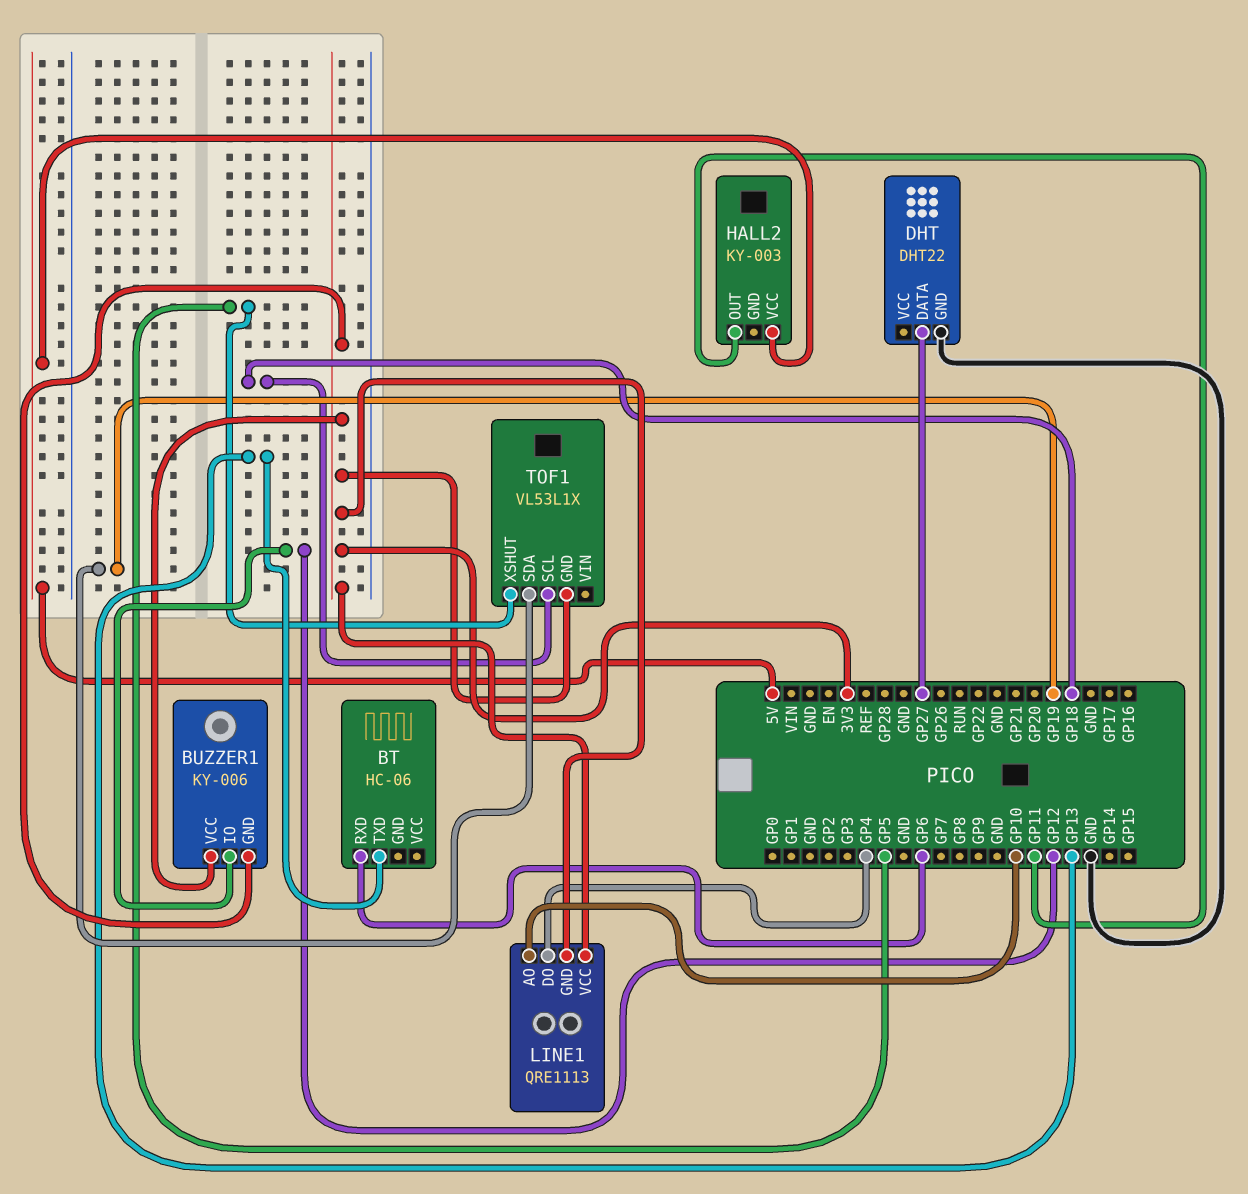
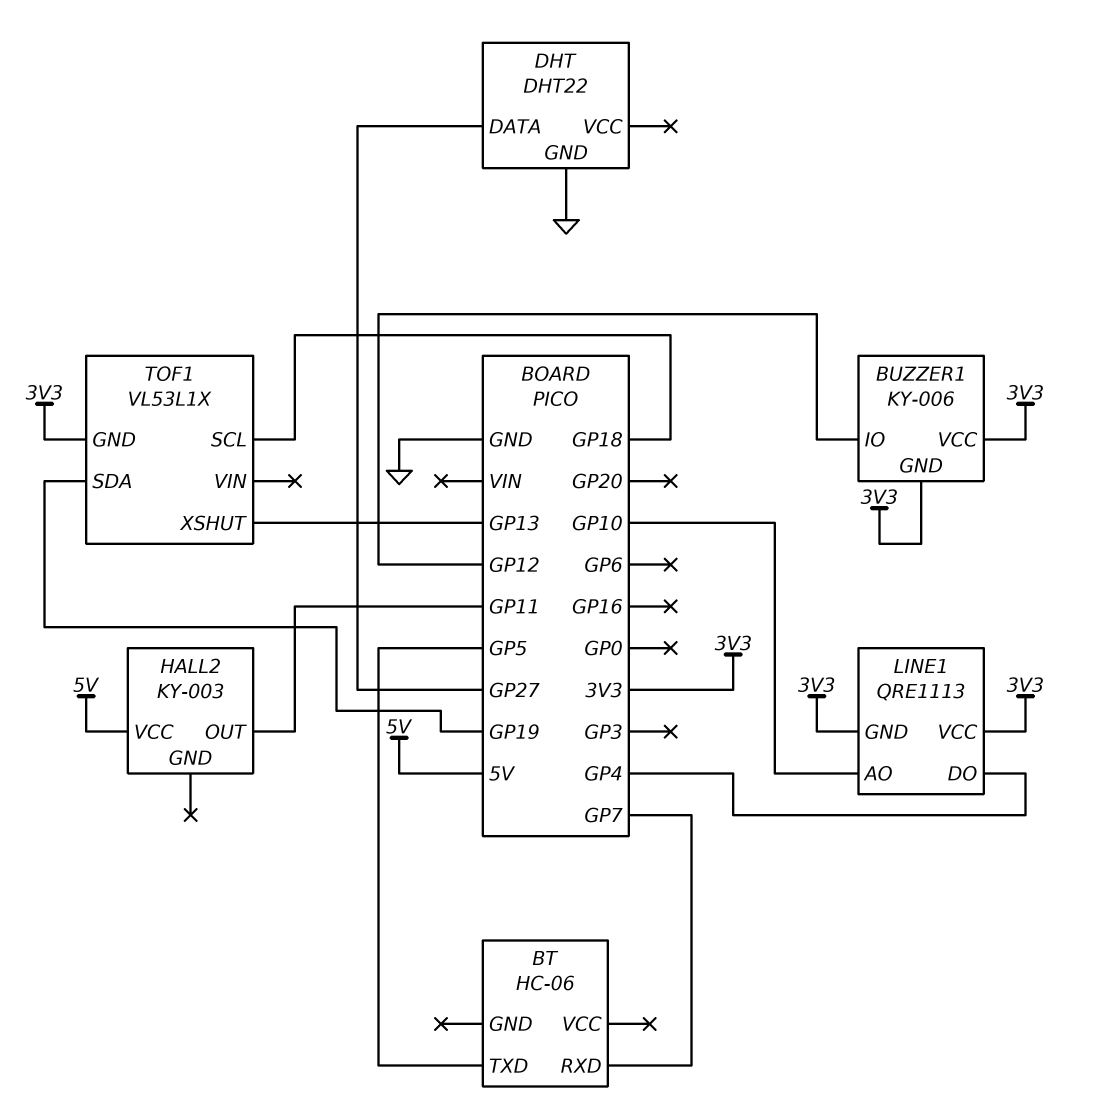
BT pin RXD: GP6 -> GP7
BT pin TXD: GP13 -> GP5
TOF1 pin XSHUT: GP5 -> GP13

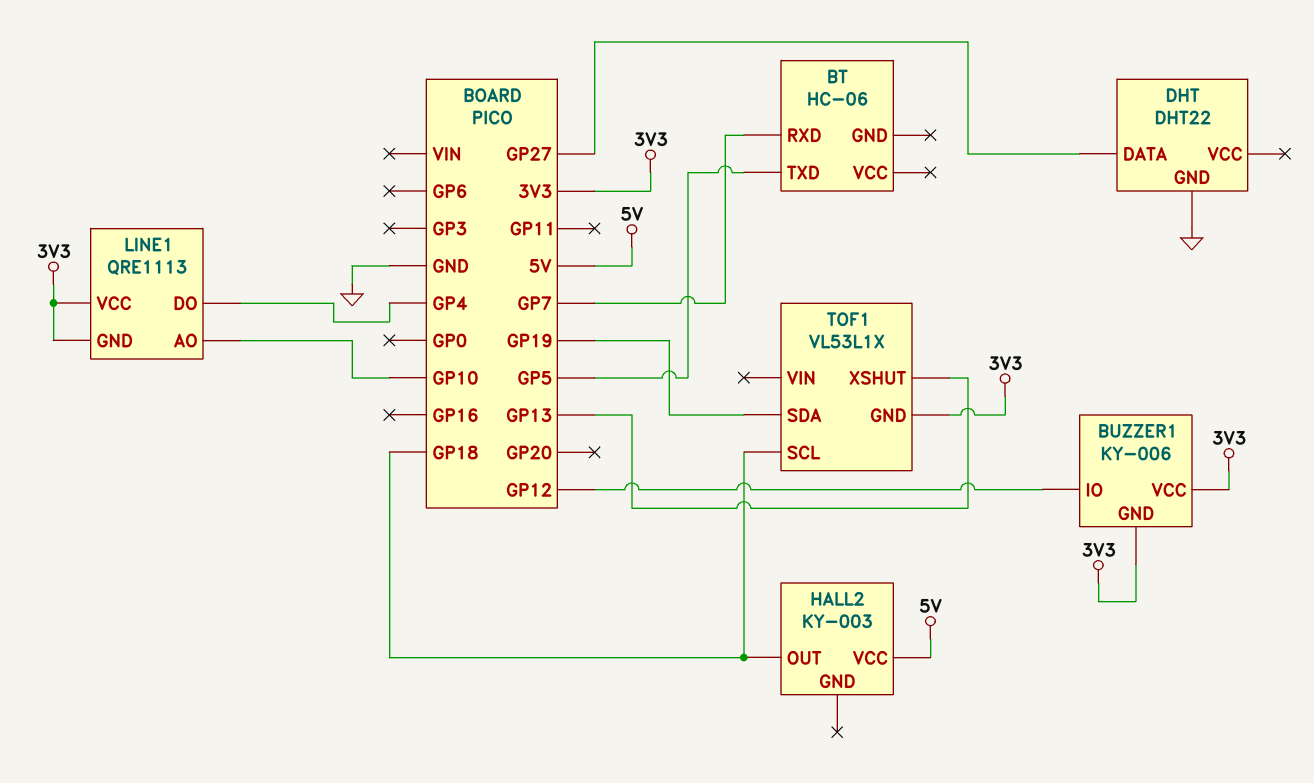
HALL2 pin OUT: GP11 -> GP18

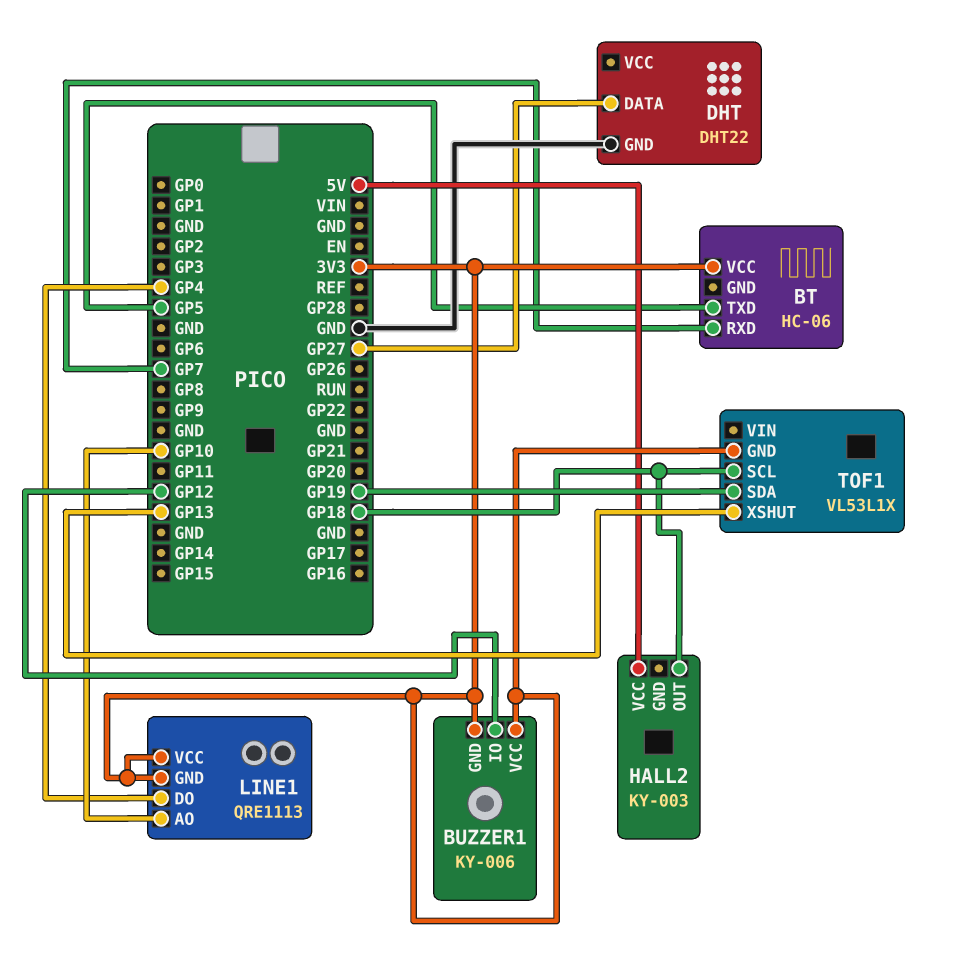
BT pin VCC: none -> 3V3

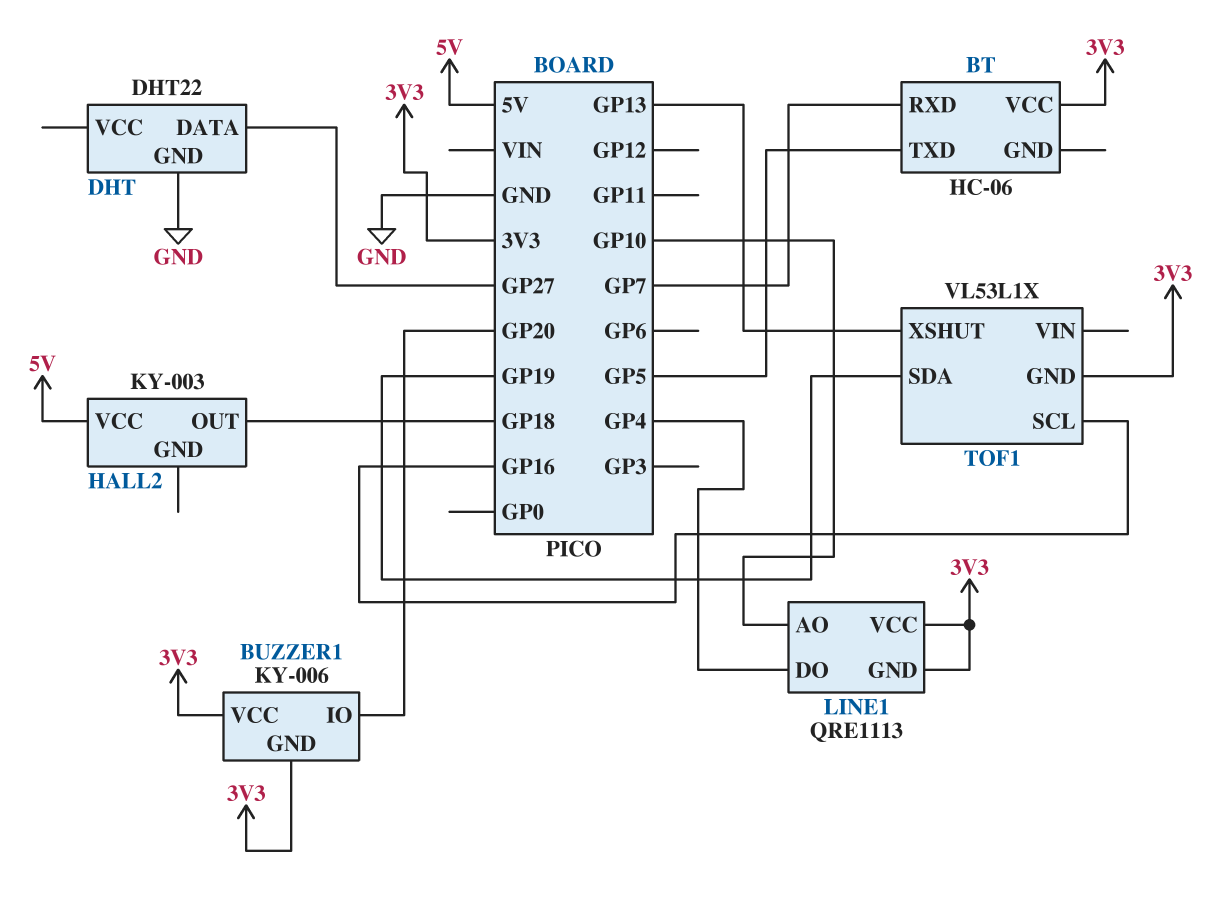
BUZZER1 pin IO: GP12 -> GP20
TOF1 pin SCL: GP18 -> GP16

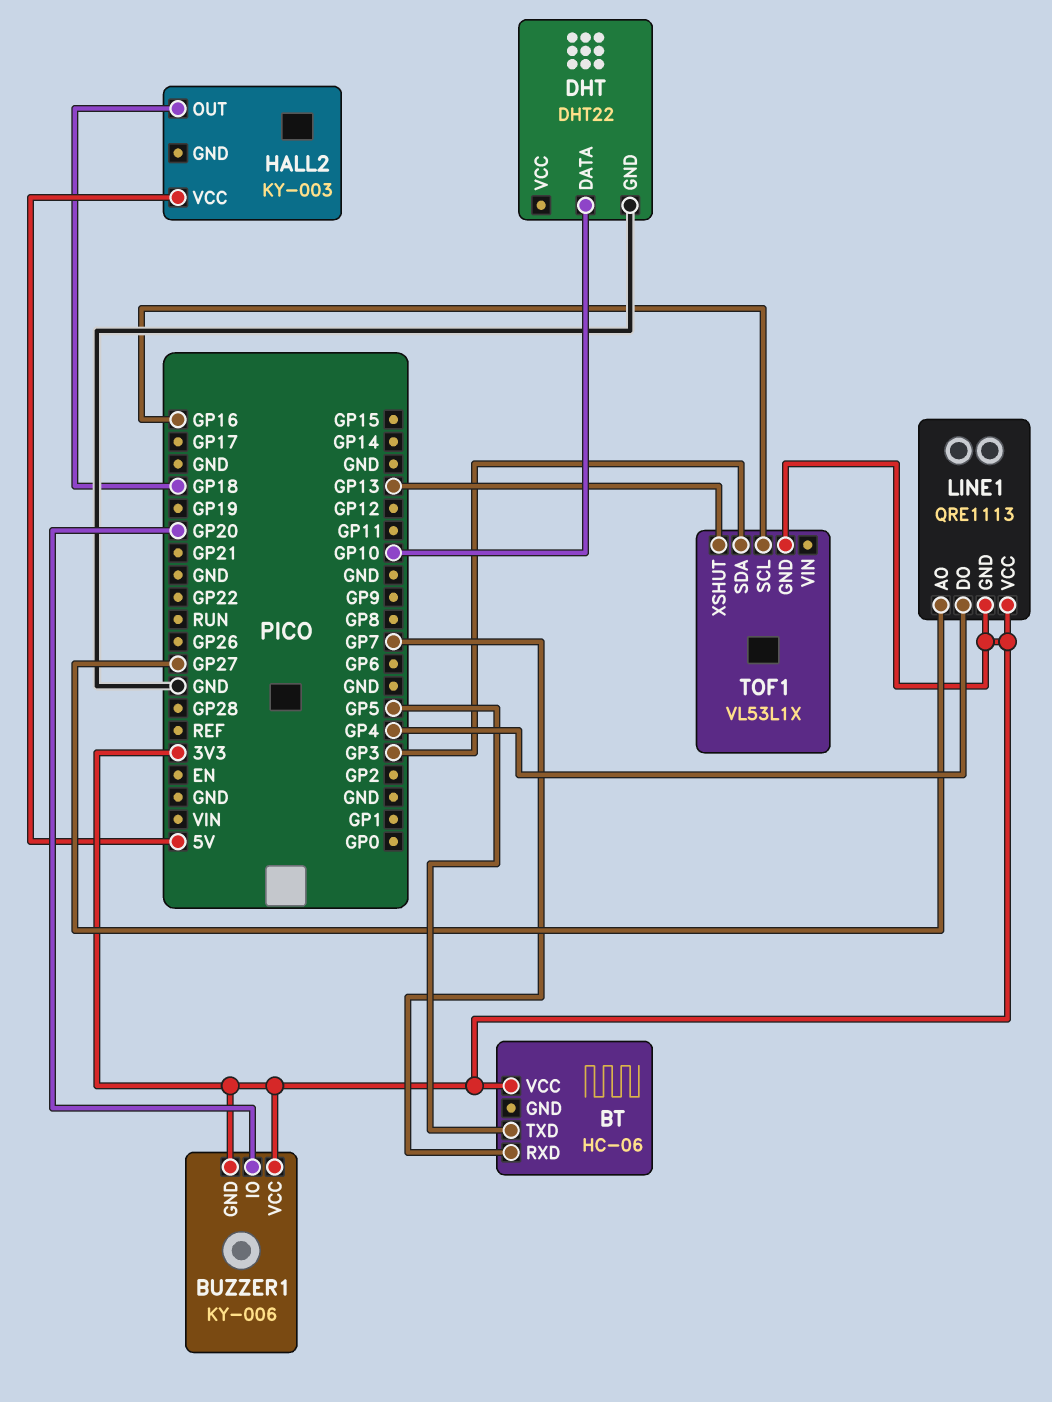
DHT pin DATA: GP27 -> GP10
LINE1 pin AO: GP10 -> GP27
TOF1 pin SDA: GP19 -> GP3

